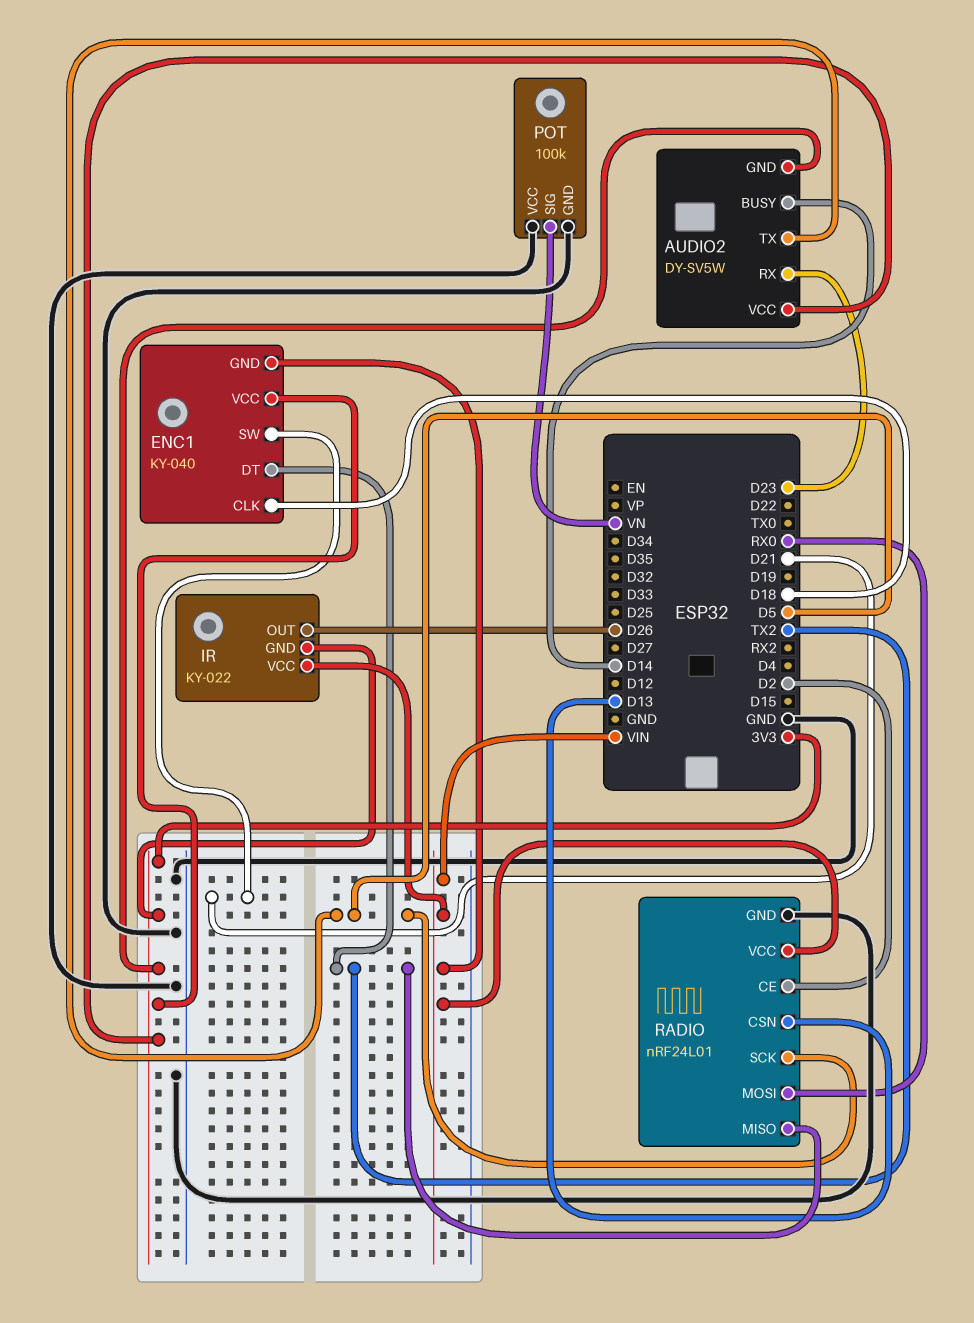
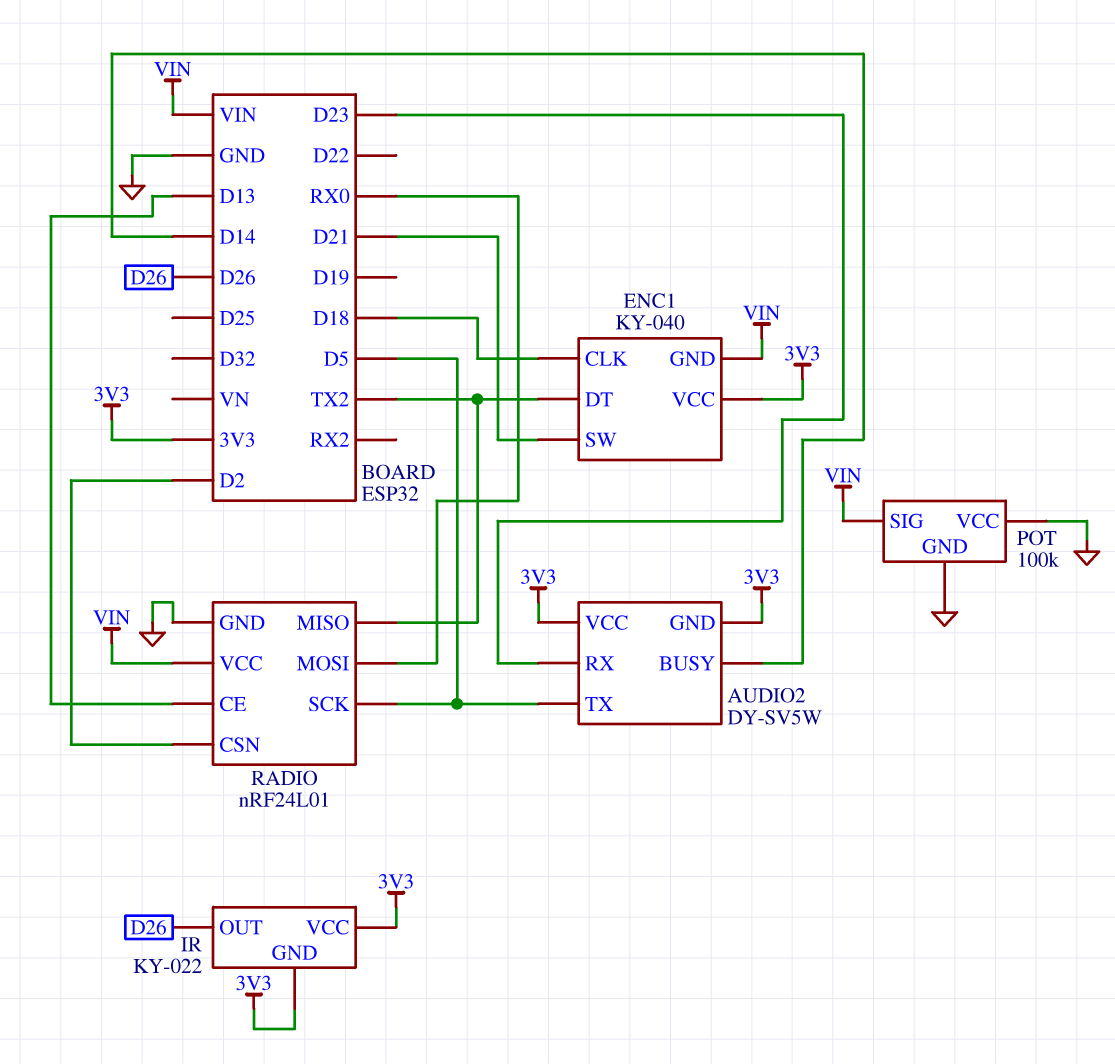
IR pin VCC: VIN -> 3V3
POT pin SIG: VN -> VIN
RADIO pin CE: D2 -> D13
RADIO pin CSN: D13 -> D2

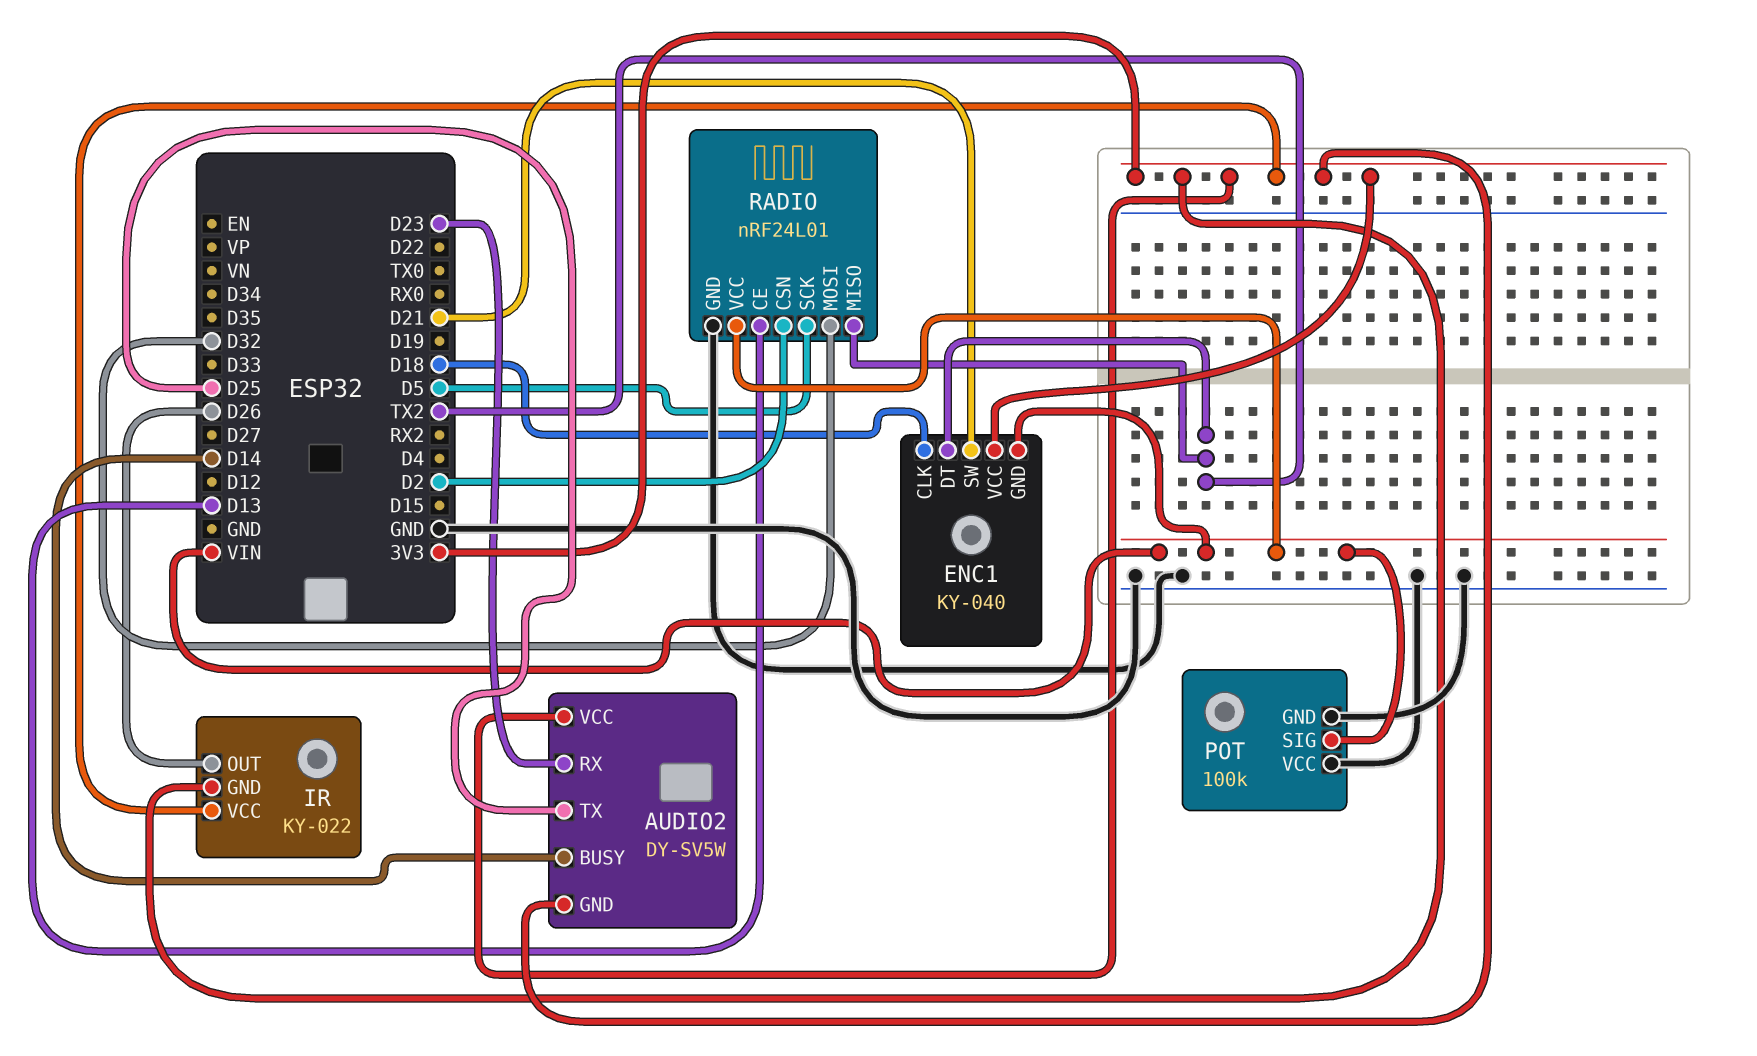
AUDIO2 pin TX: D5 -> D25
RADIO pin MOSI: RX0 -> D32

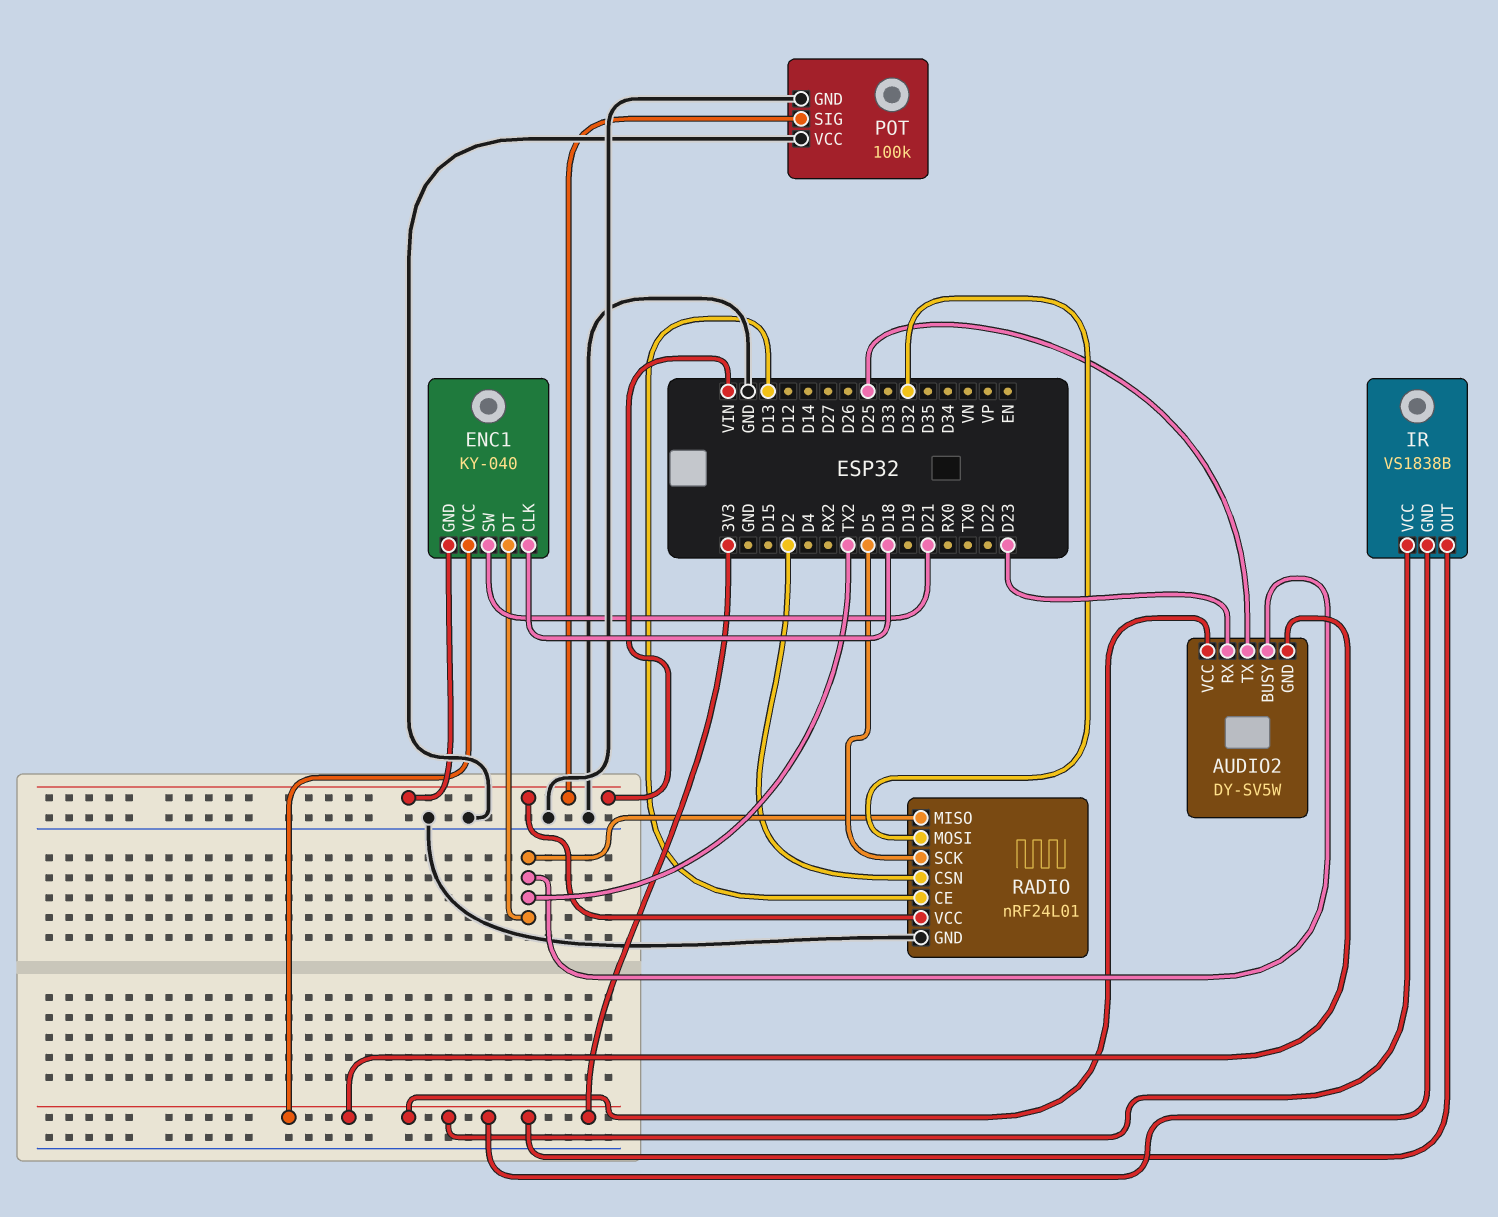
AUDIO2 pin BUSY: D14 -> TX2
IR: KY-022 -> VS1838B
IR pin OUT: D26 -> 3V3

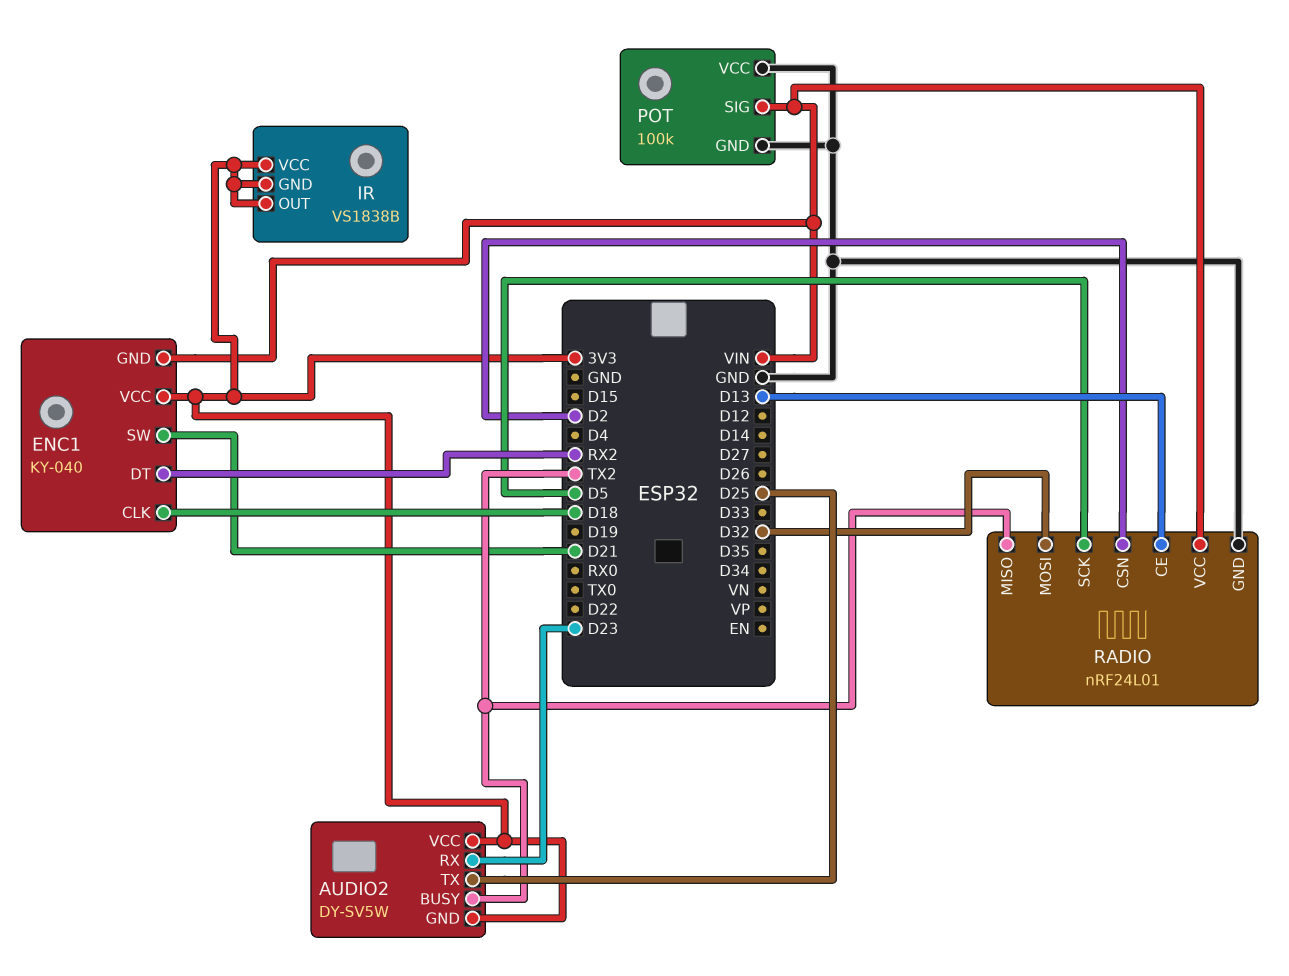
ENC1 pin DT: TX2 -> RX2

